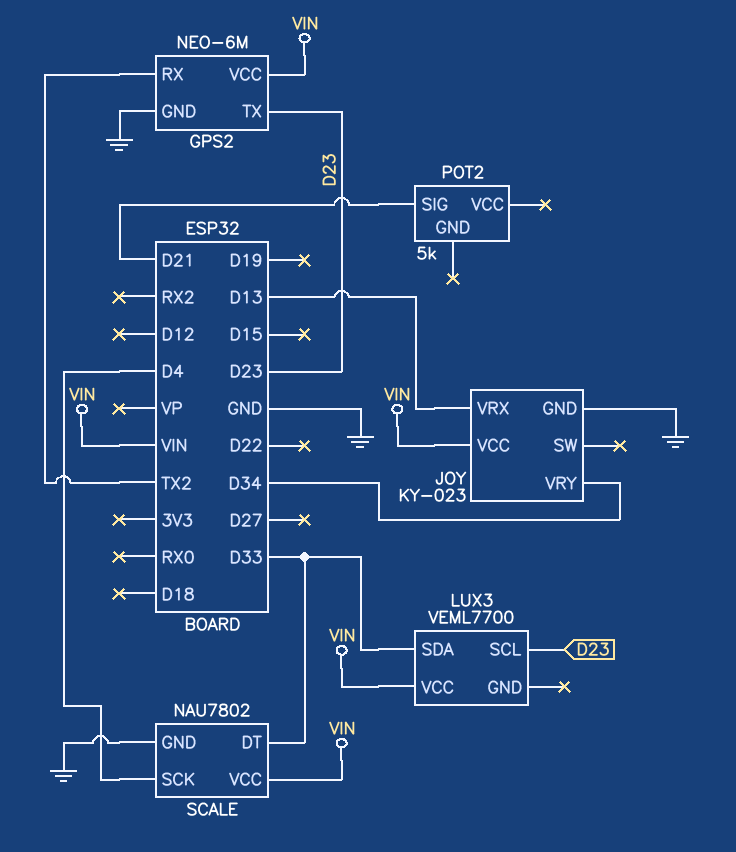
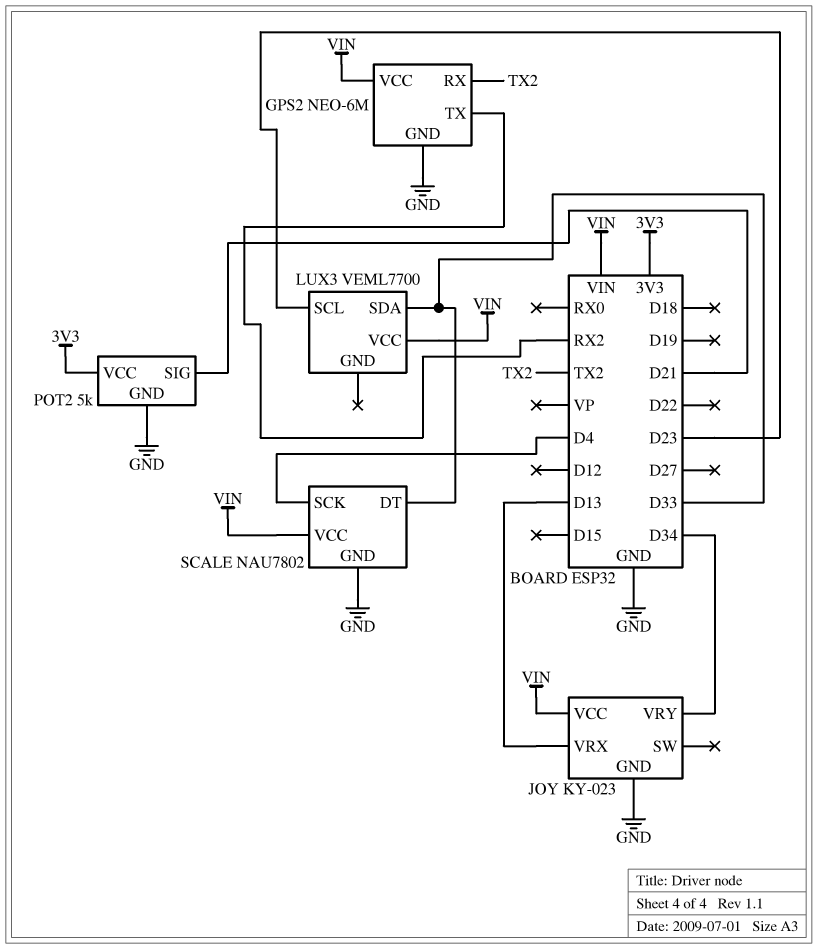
GPS2 pin TX: D23 -> RX2
POT2 pin GND: none -> GND
POT2 pin VCC: none -> 3V3

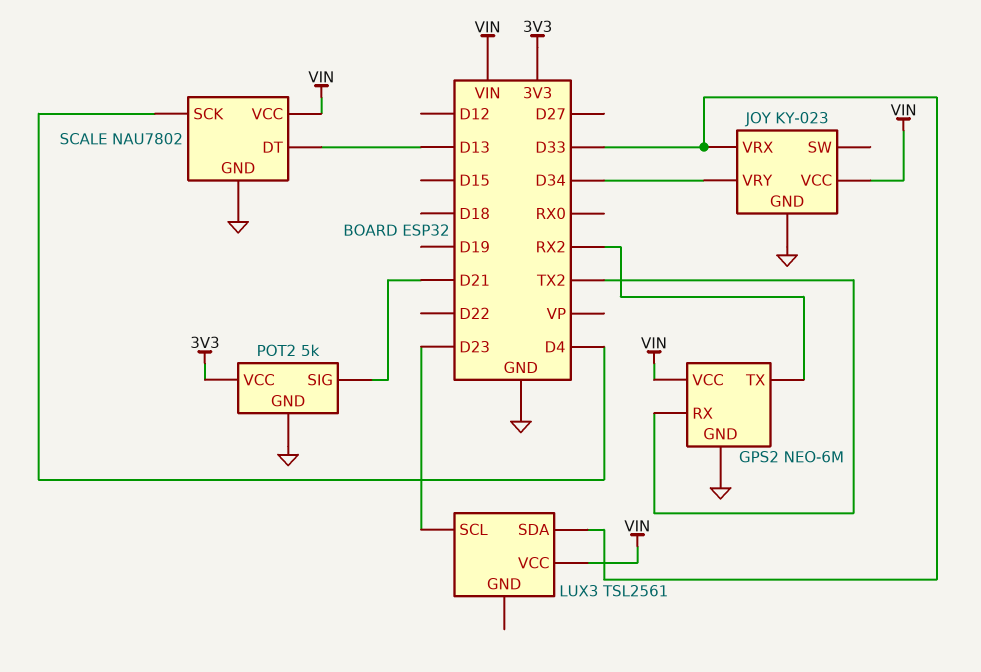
JOY pin VRX: D13 -> D33
LUX3: VEML7700 -> TSL2561
SCALE pin DT: D33 -> D13

